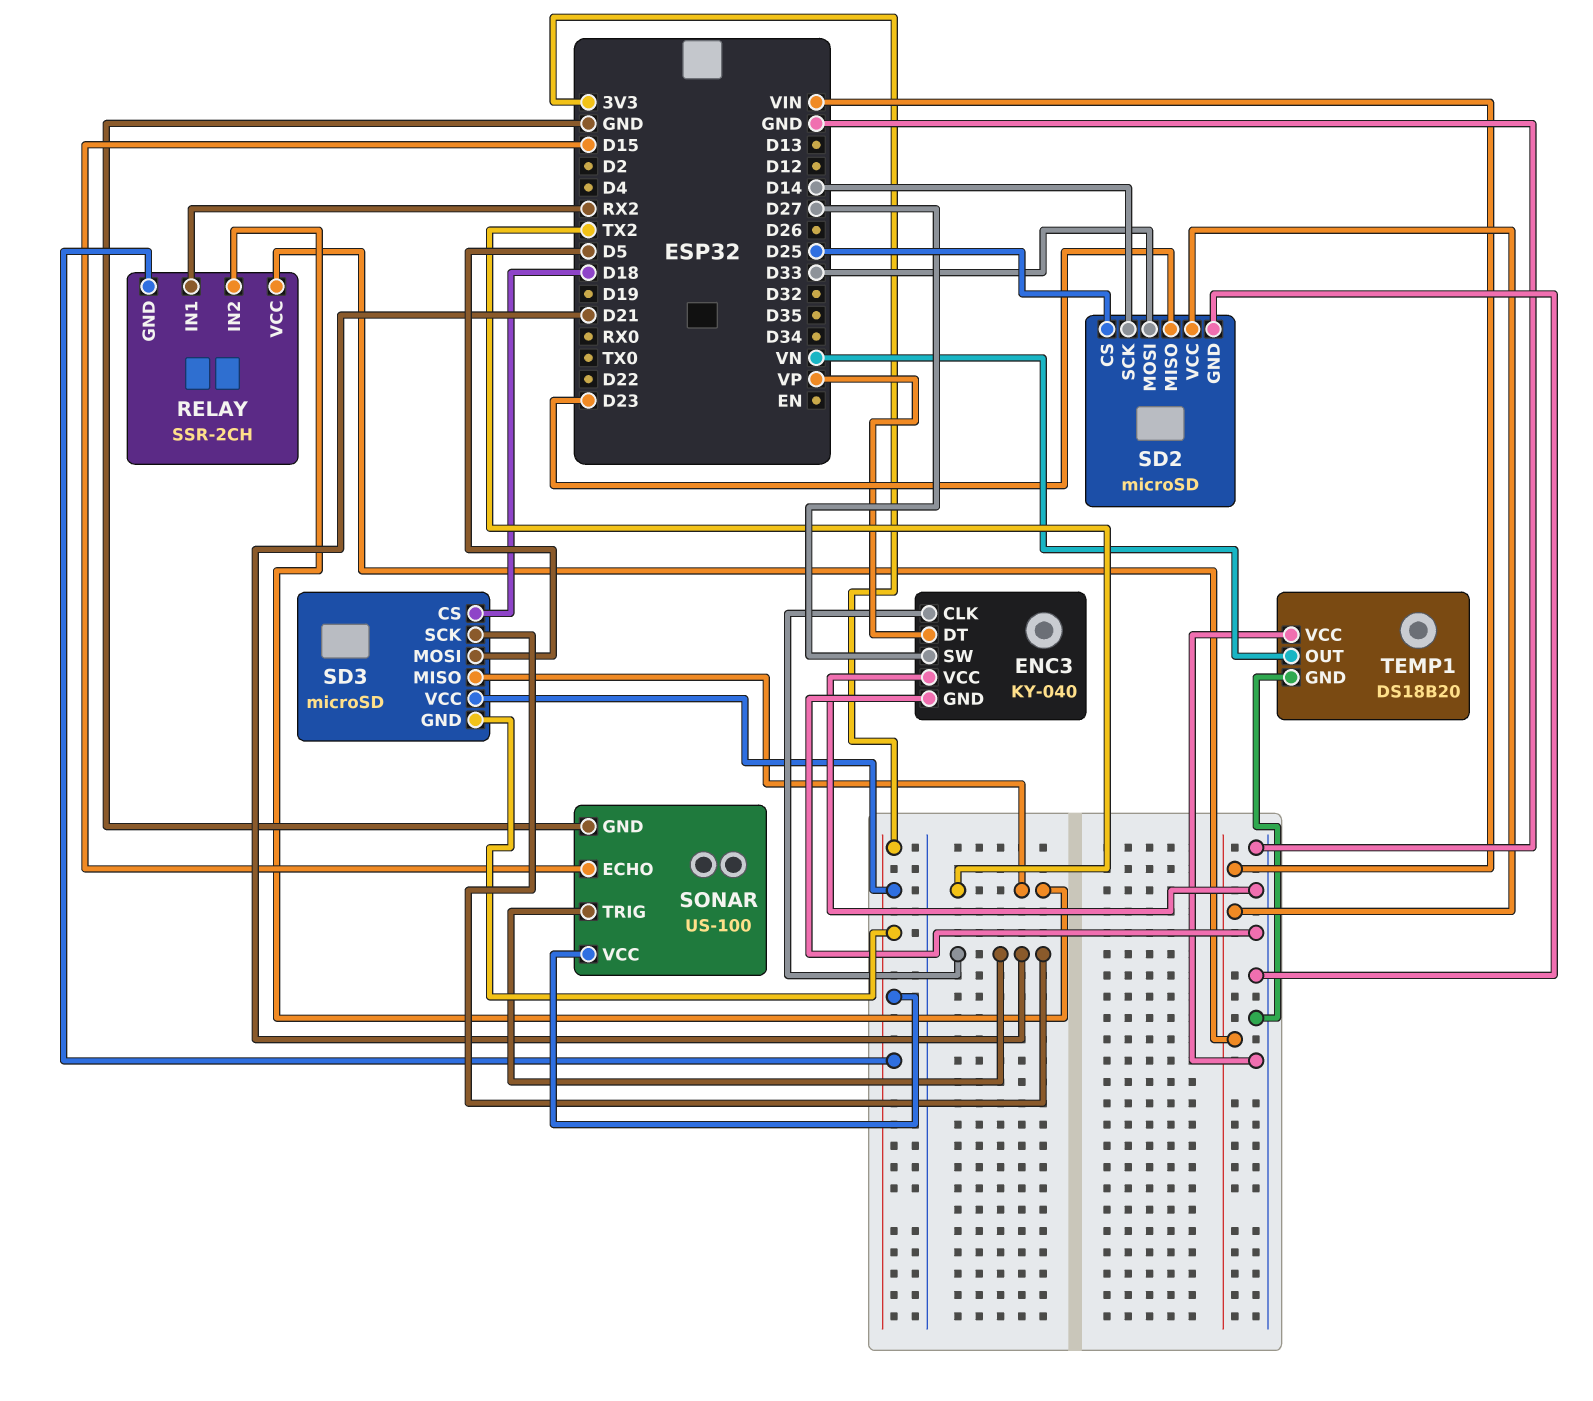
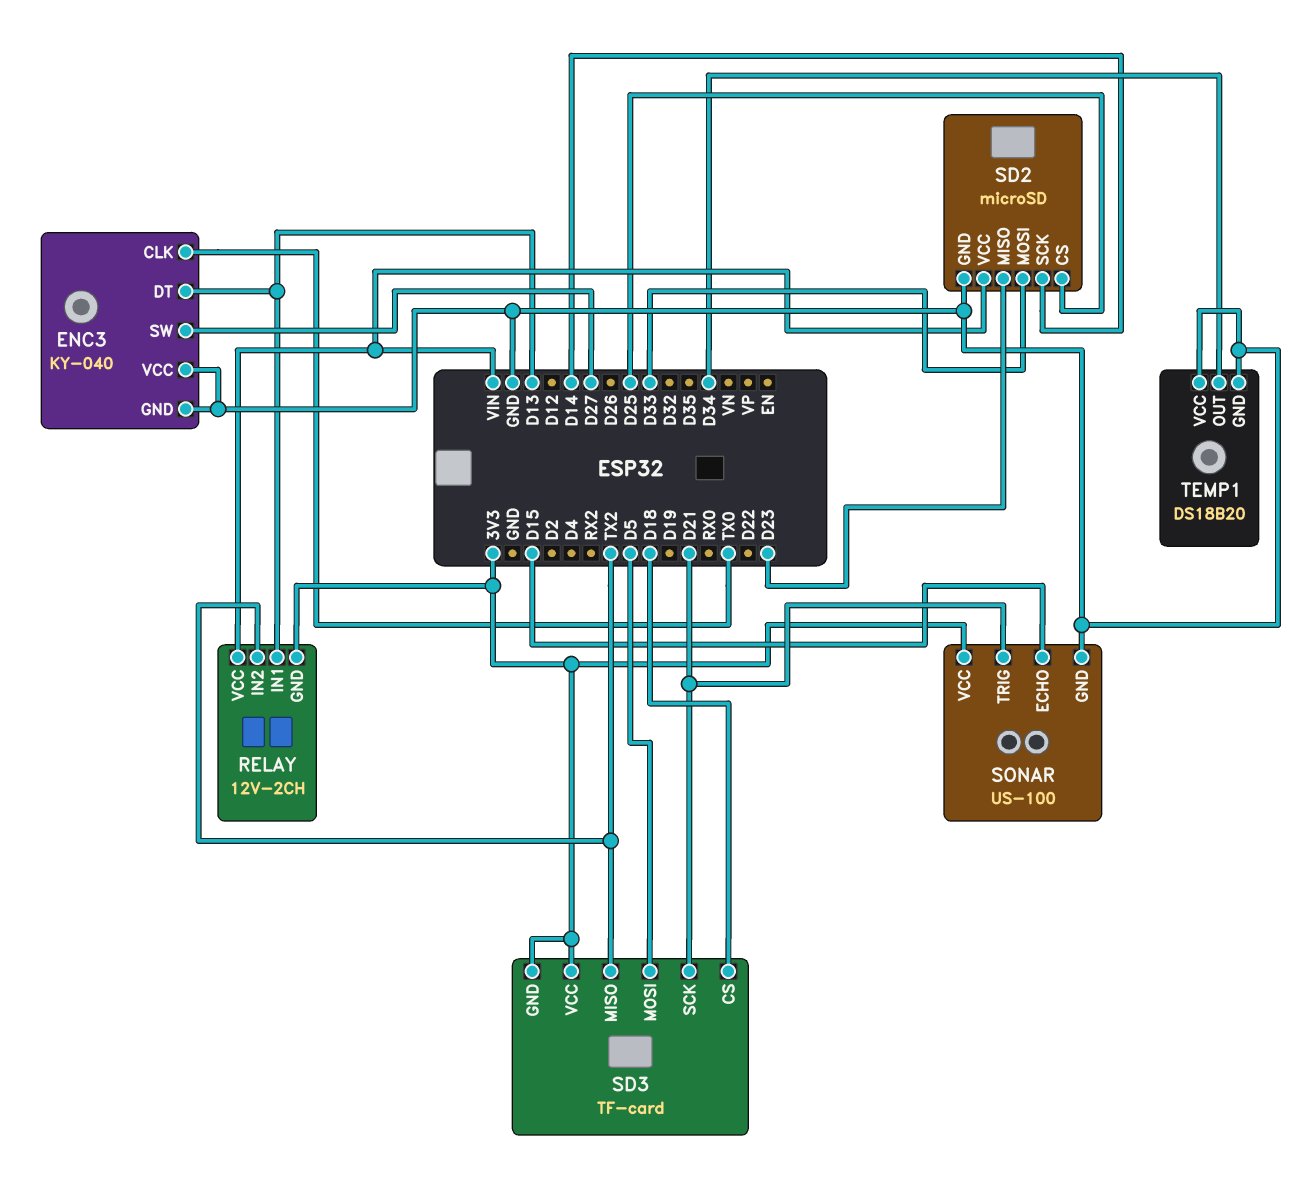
ENC3 pin CLK: D21 -> TX0
ENC3 pin DT: VP -> D13
RELAY: SSR-2CH -> 12V-2CH
RELAY pin IN1: RX2 -> D13
SD3: microSD -> TF-card
TEMP1 pin OUT: VN -> D34

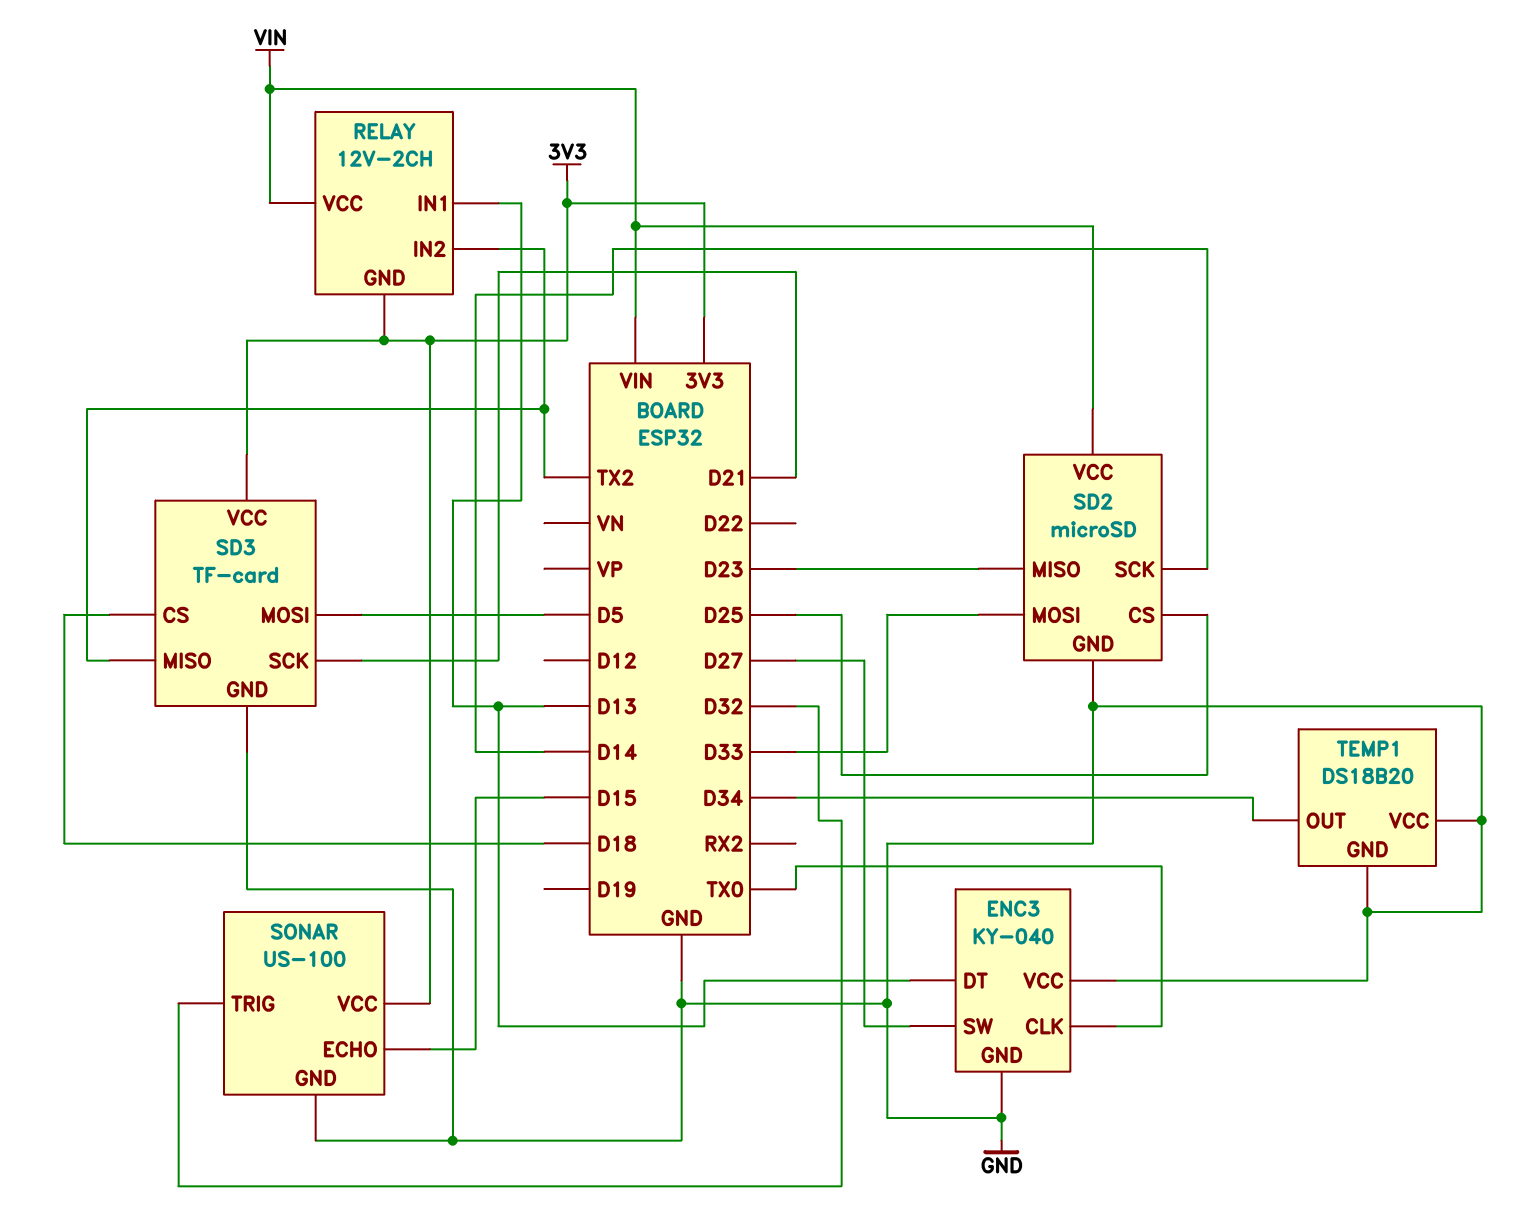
SD3 pin GND: 3V3 -> GND
SONAR pin TRIG: D21 -> D32

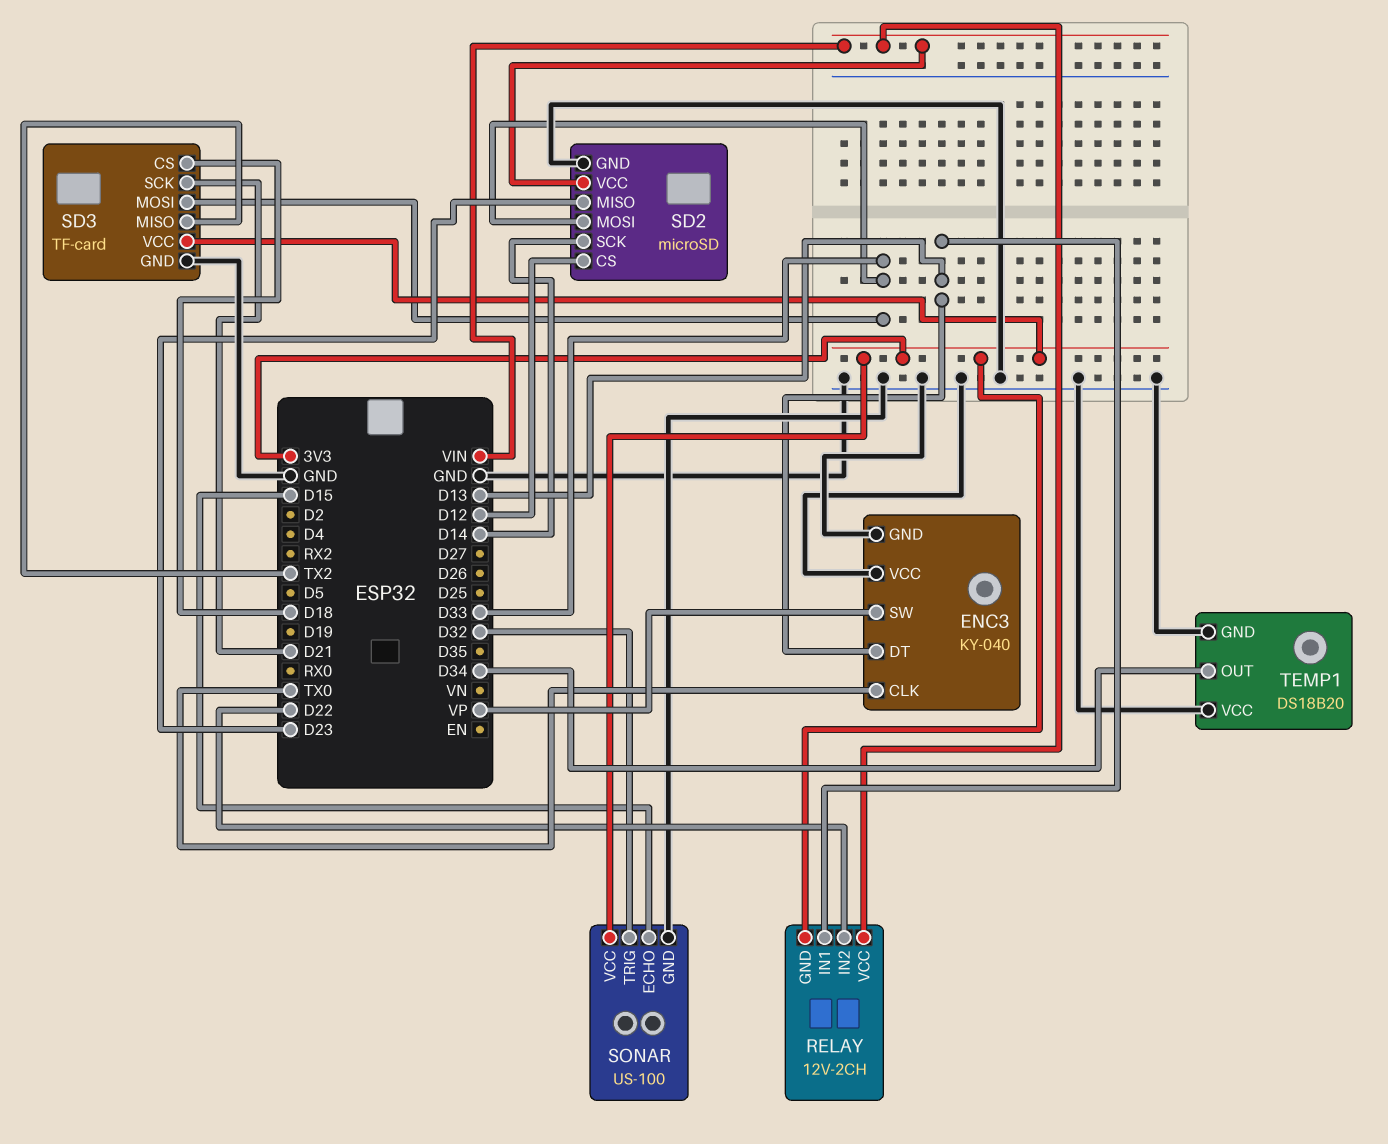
ENC3 pin SW: D27 -> VP
RELAY pin IN2: TX2 -> D22
SD2 pin CS: D25 -> D12
SD3 pin MOSI: D5 -> D33

